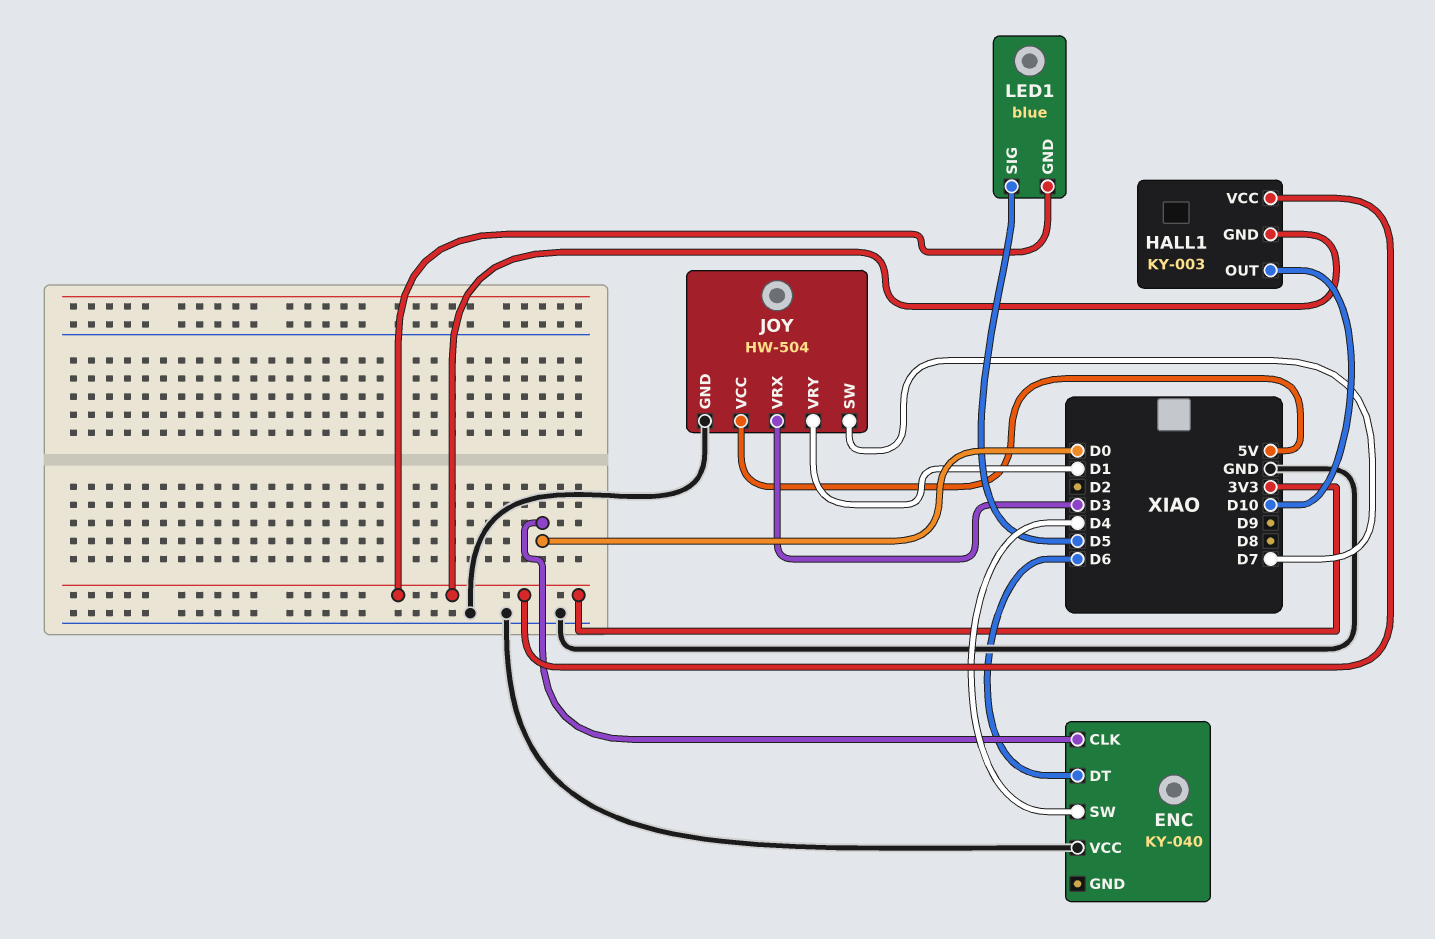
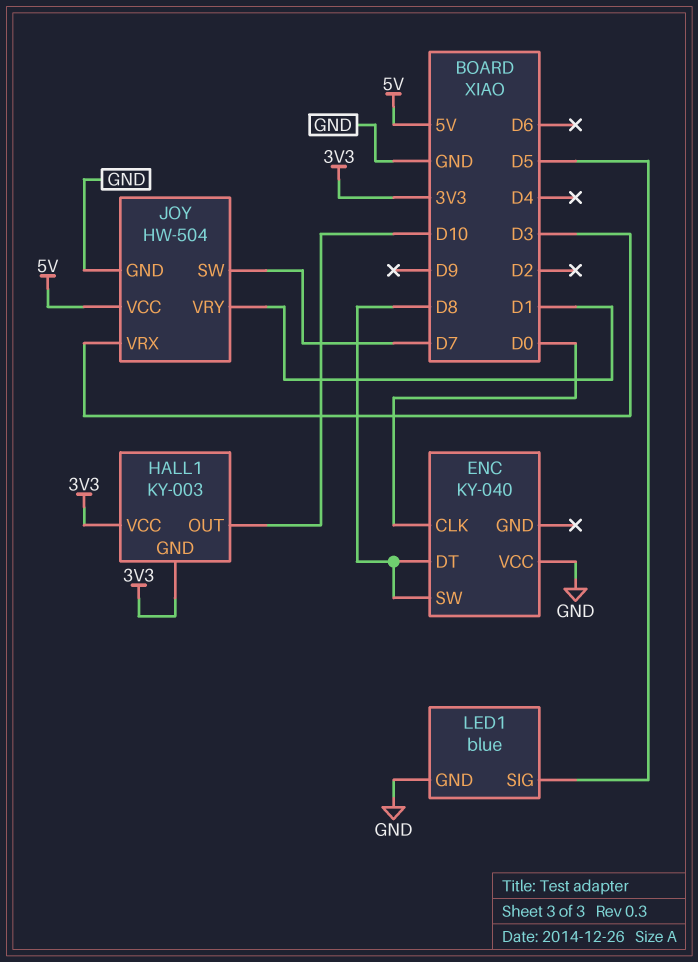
ENC pin DT: D6 -> D8
ENC pin SW: D4 -> D8
LED1 pin GND: 3V3 -> GND

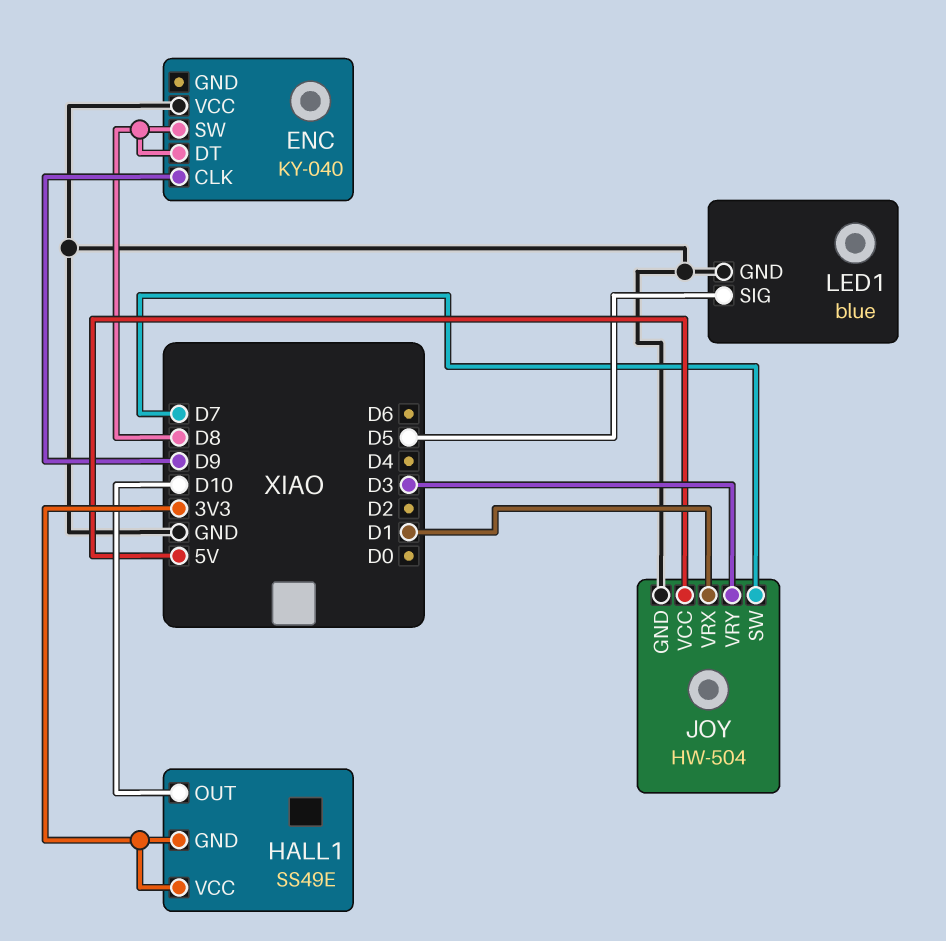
ENC pin CLK: D0 -> D9
HALL1: KY-003 -> SS49E
JOY pin VRX: D3 -> D1
JOY pin VRY: D1 -> D3

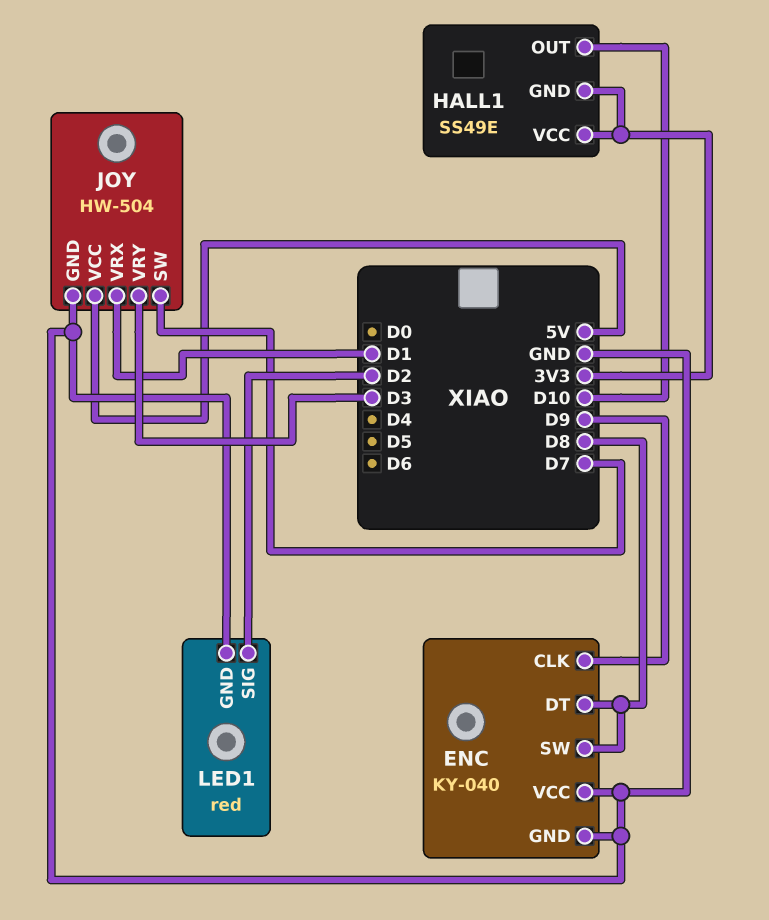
ENC pin GND: none -> GND
LED1: blue -> red
LED1 pin SIG: D5 -> D2

